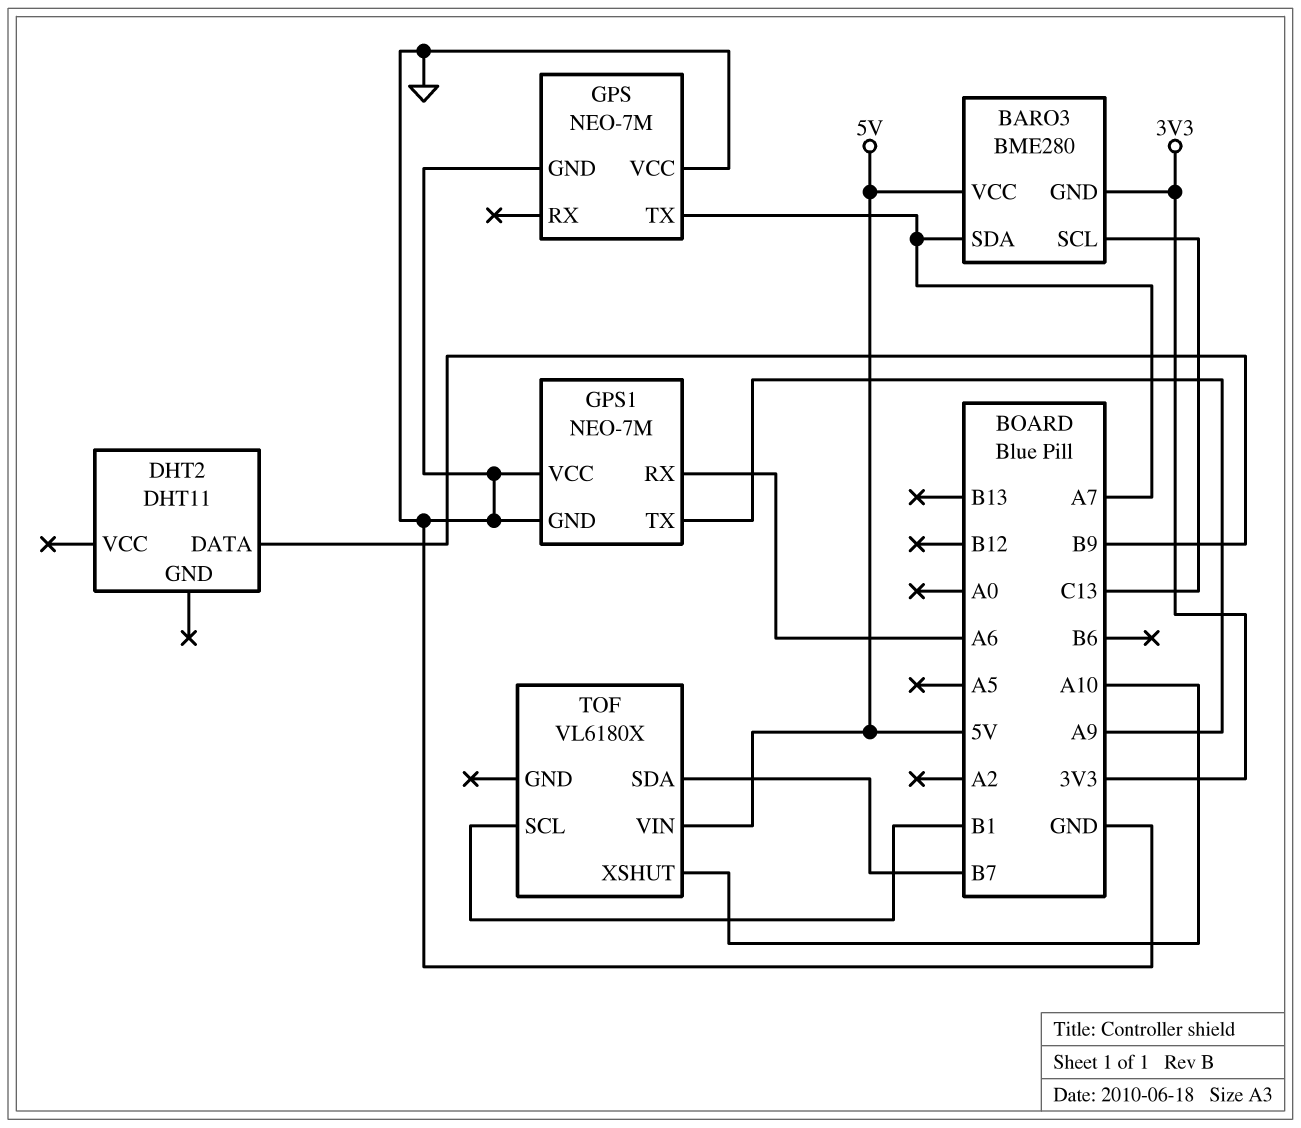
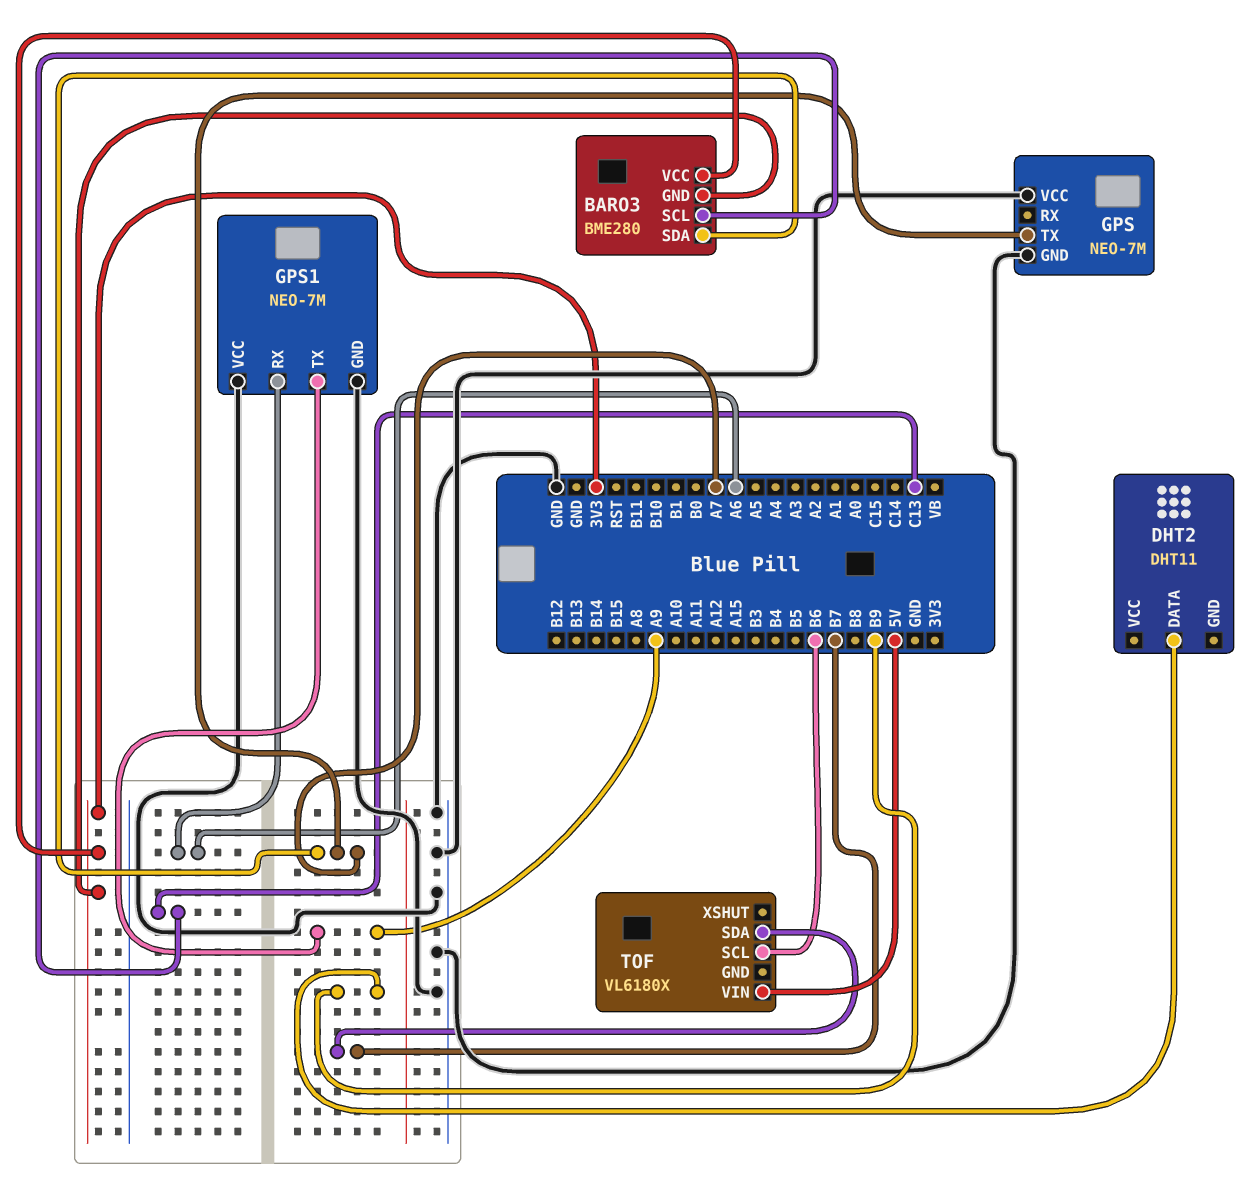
BARO3 pin VCC: 5V -> 3V3
TOF pin SCL: B1 -> B6
TOF pin XSHUT: A10 -> none

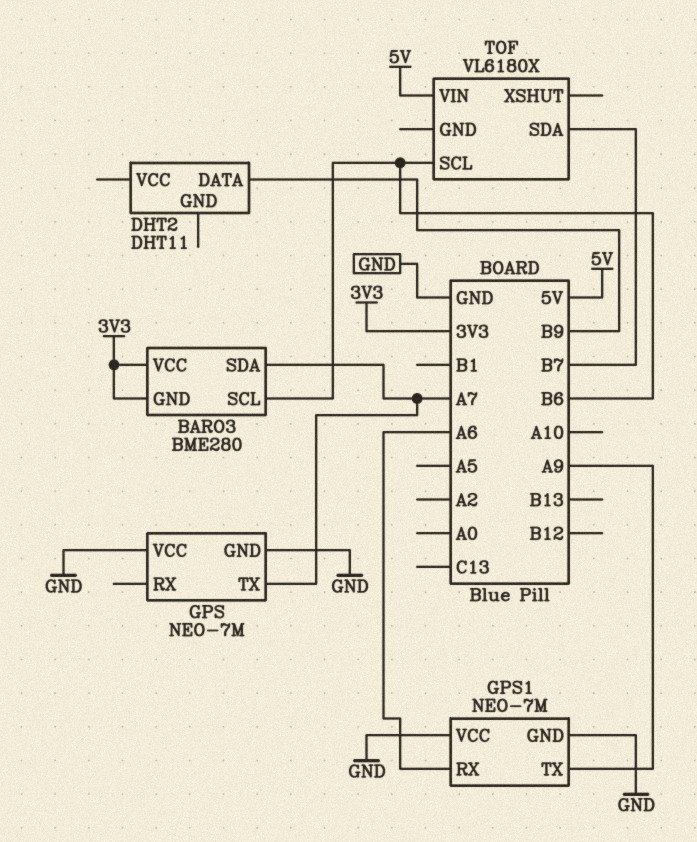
BARO3 pin SCL: C13 -> B6

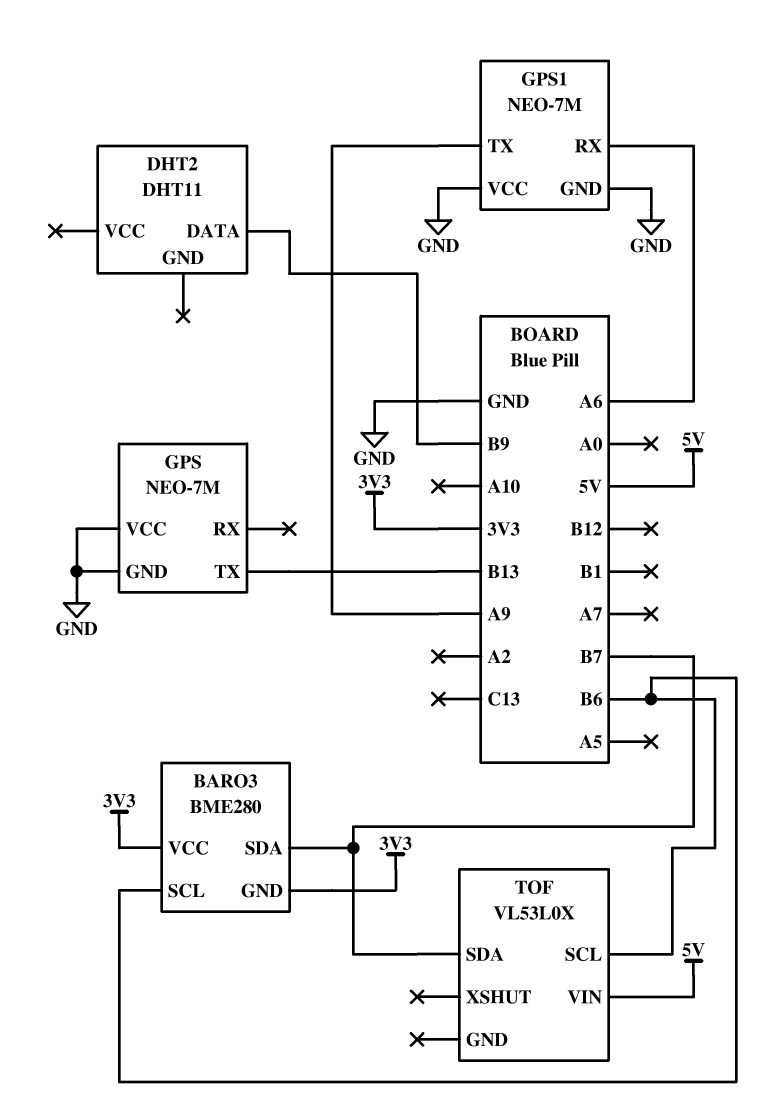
BARO3 pin SDA: A7 -> B7
GPS pin TX: A7 -> B13
TOF: VL6180X -> VL53L0X

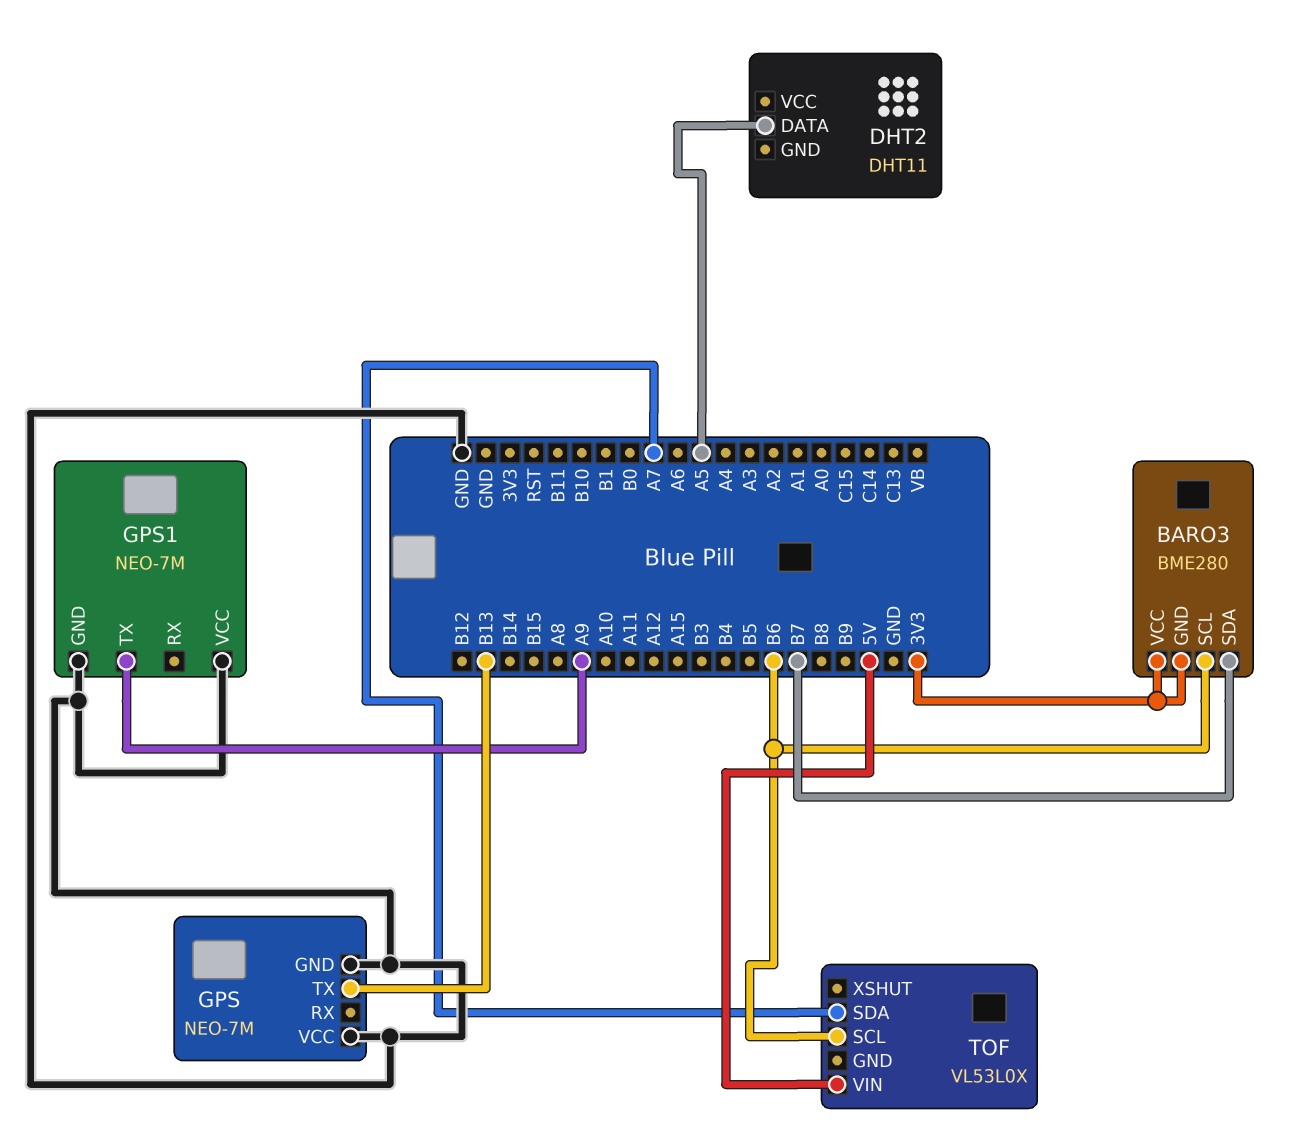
DHT2 pin DATA: B9 -> A5
GPS1 pin RX: A6 -> none
TOF pin SDA: B7 -> A7

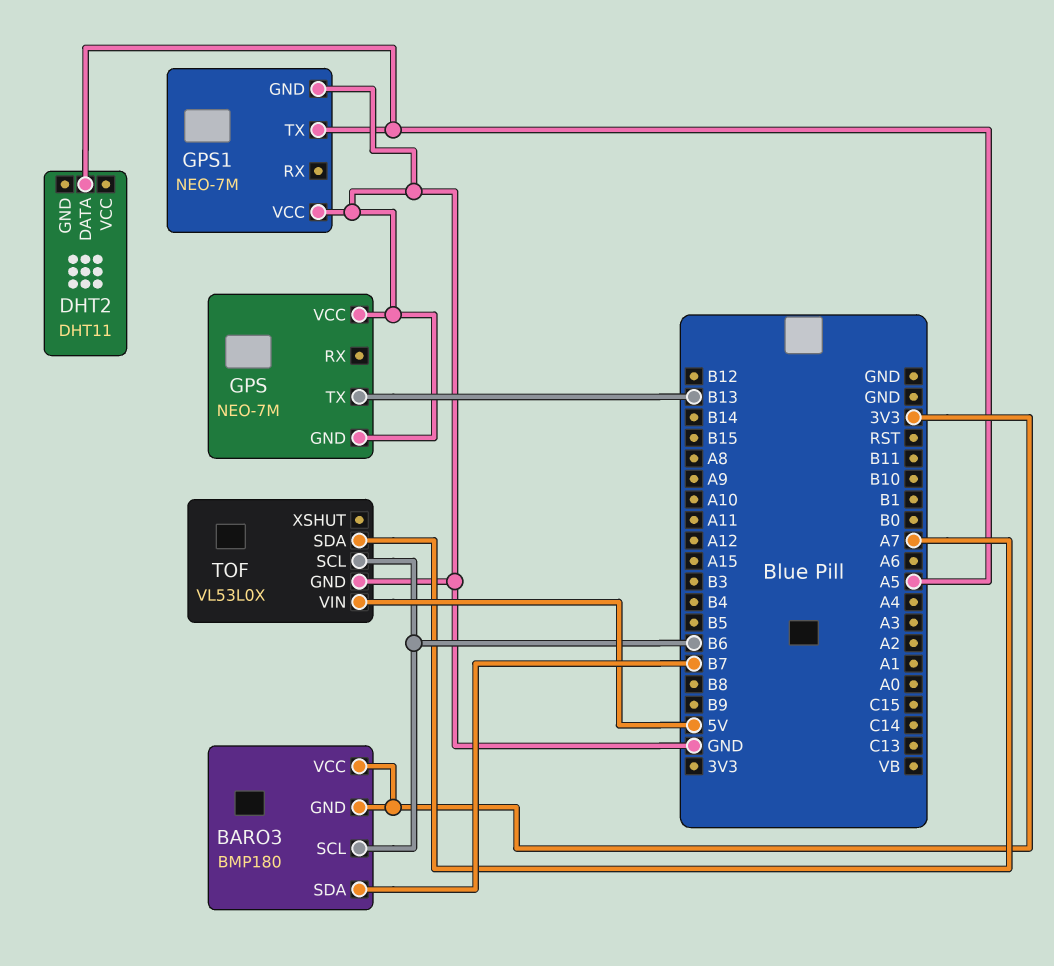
BARO3: BME280 -> BMP180
GPS1 pin TX: A9 -> A5
TOF pin GND: none -> GND

